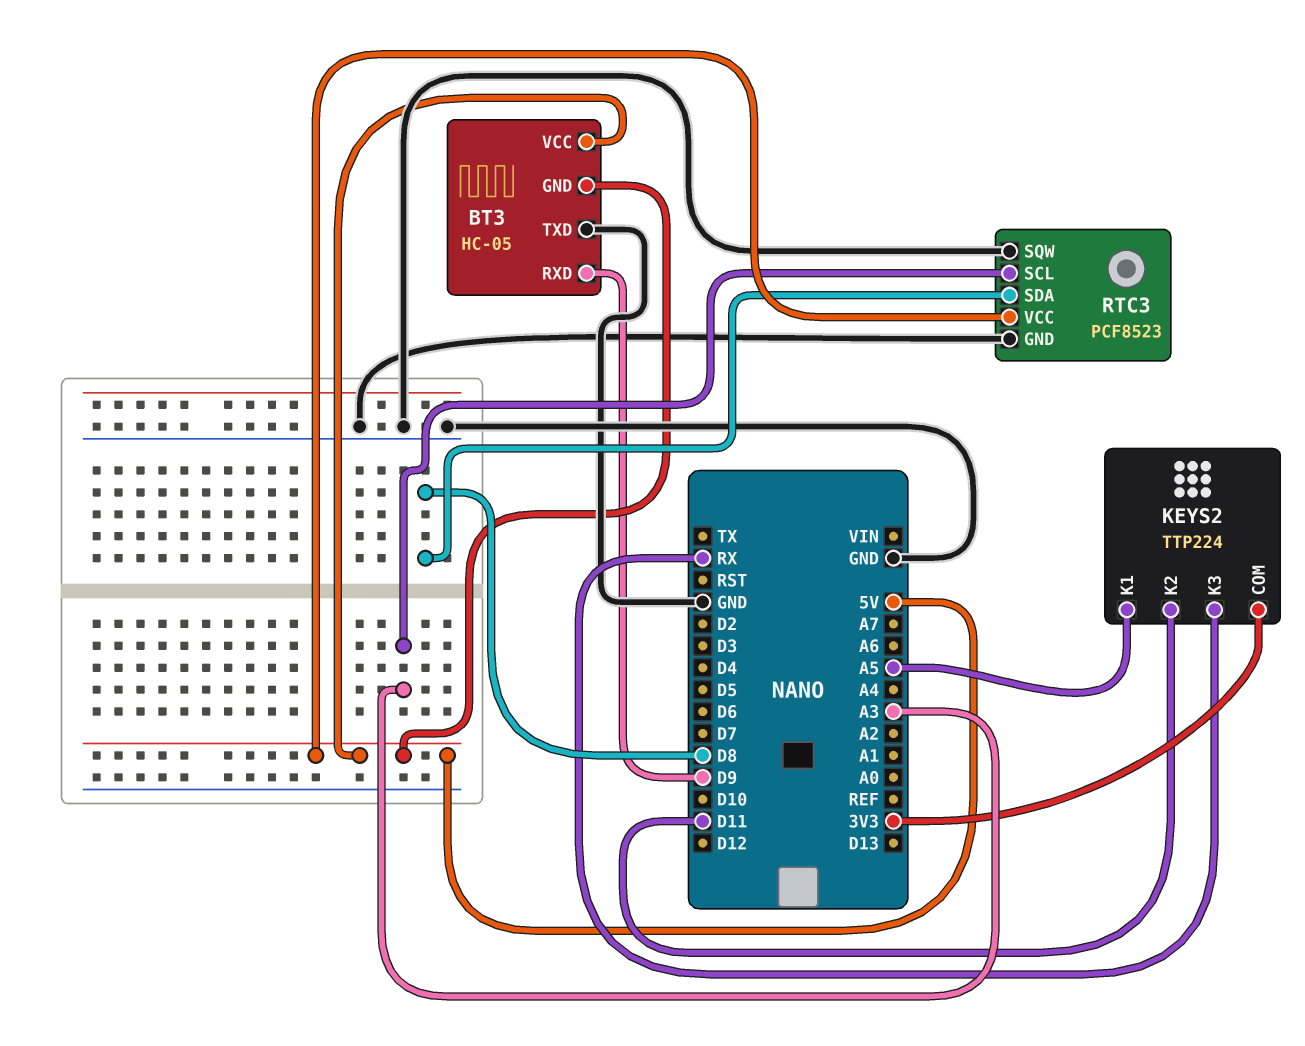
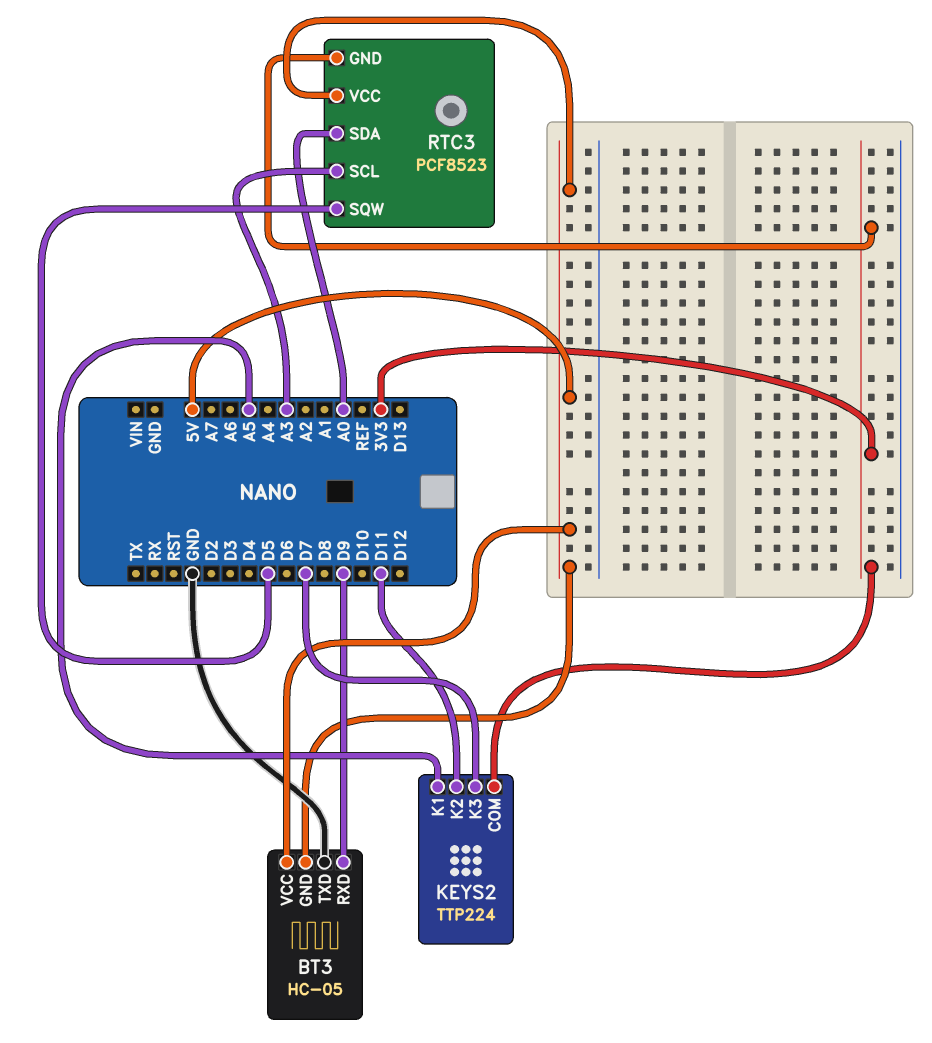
KEYS2 pin K3: RX -> D7
RTC3 pin GND: GND -> 3V3
RTC3 pin SDA: D8 -> A0
RTC3 pin SQW: GND -> D5

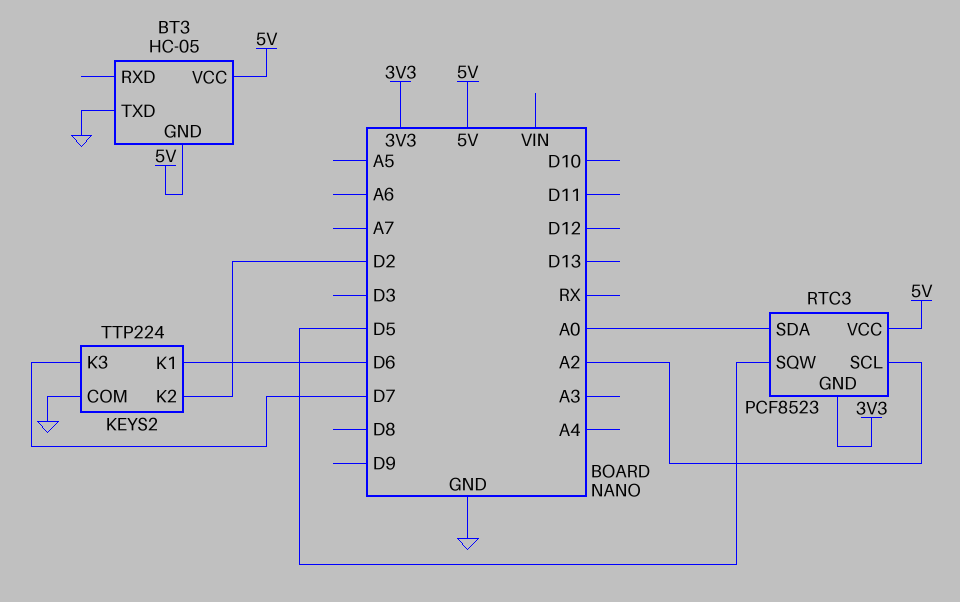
BT3 pin RXD: D9 -> none
KEYS2 pin COM: 3V3 -> GND
KEYS2 pin K1: A5 -> D6
KEYS2 pin K2: D11 -> D2
RTC3 pin SCL: A3 -> A2

